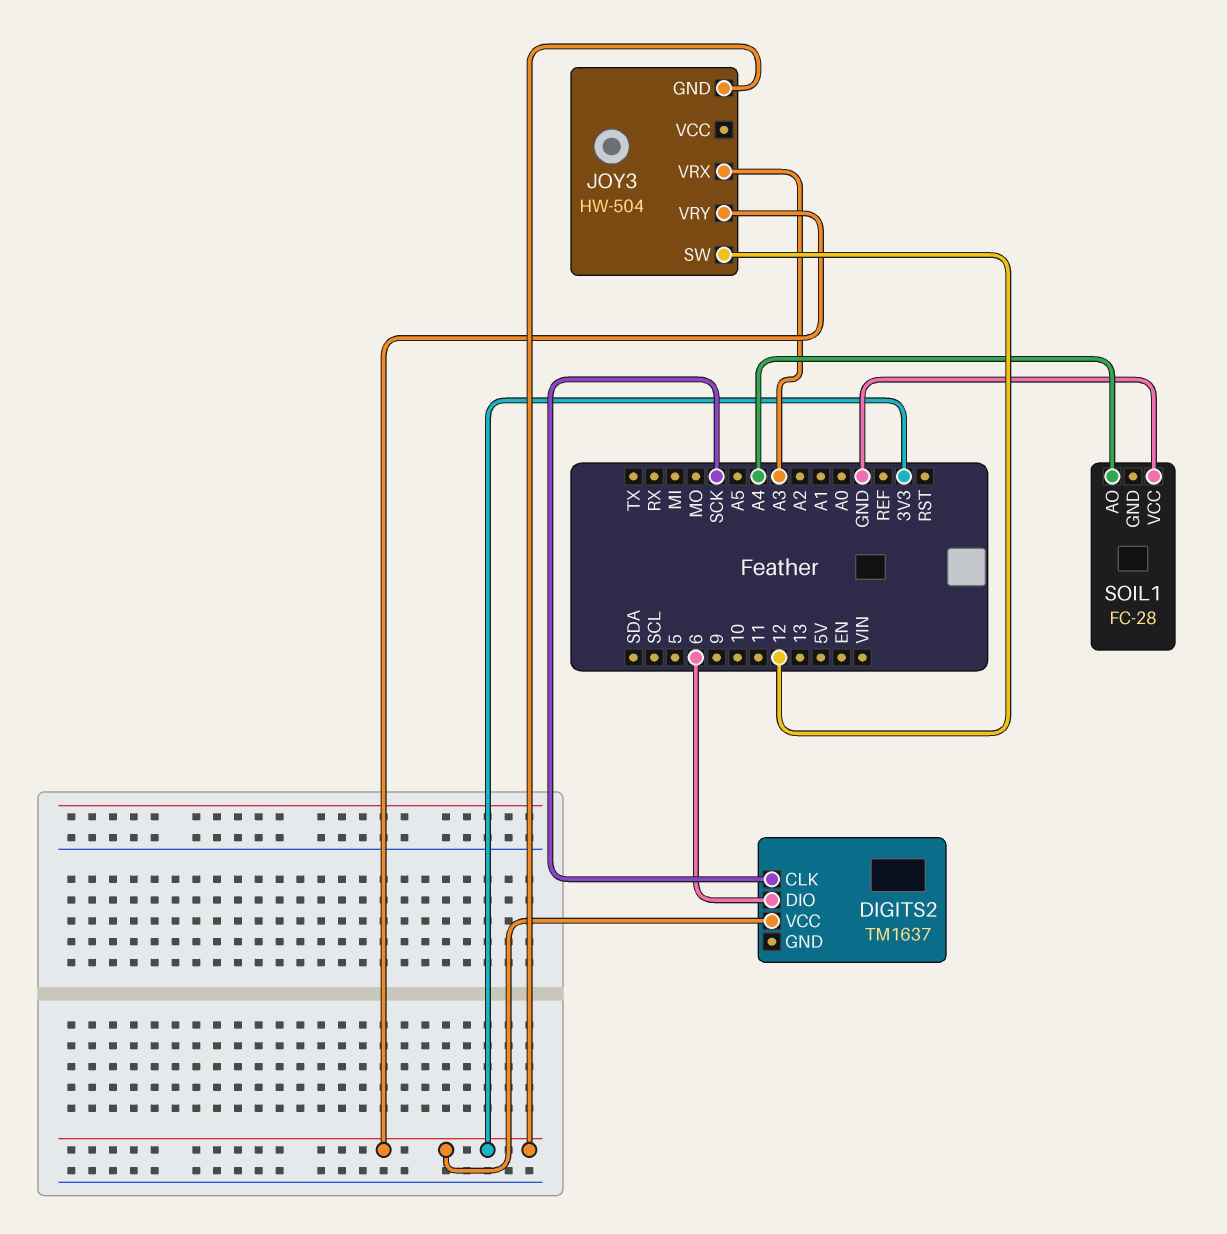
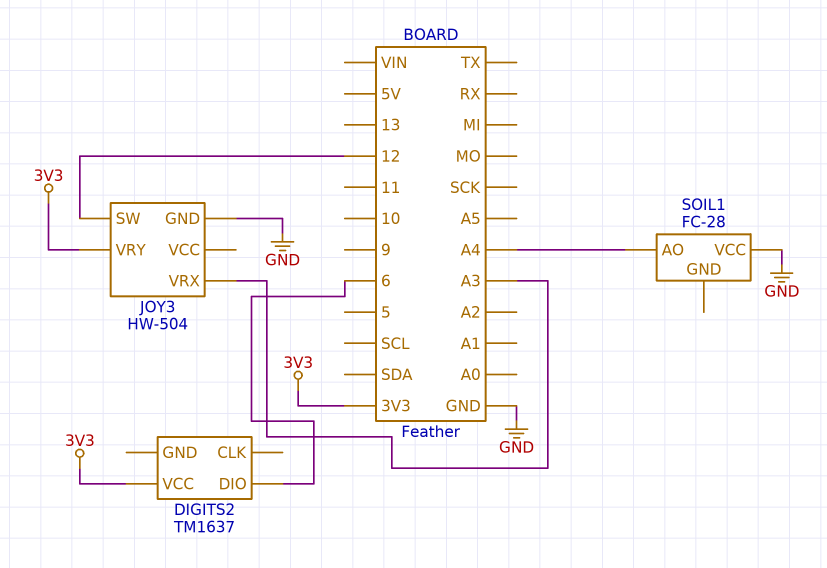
DIGITS2 pin CLK: SCK -> none
JOY3 pin GND: 3V3 -> GND

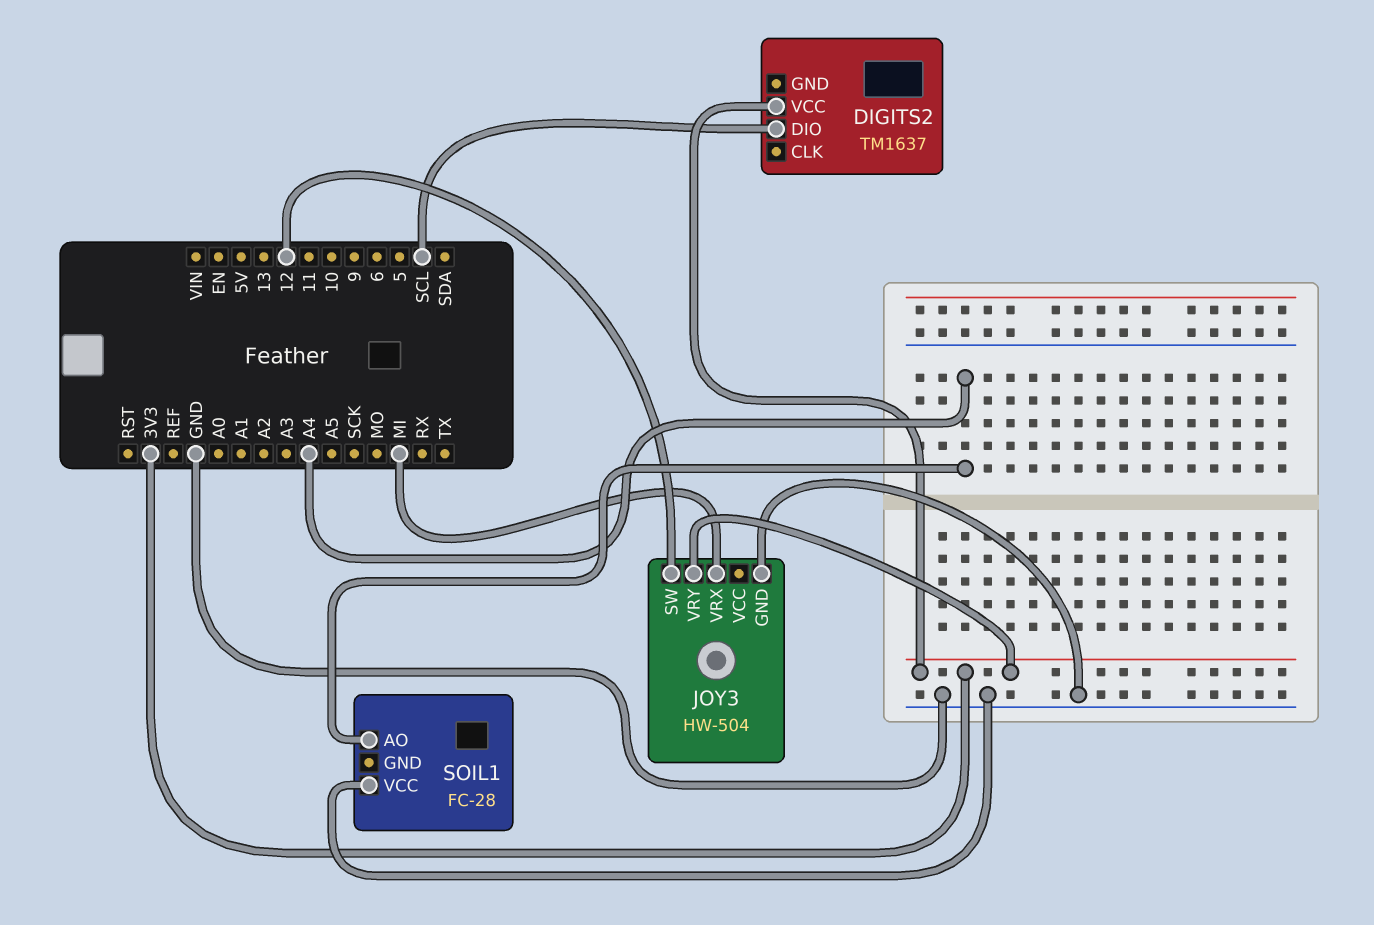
DIGITS2 pin DIO: 6 -> SCL
JOY3 pin VRX: A3 -> MI

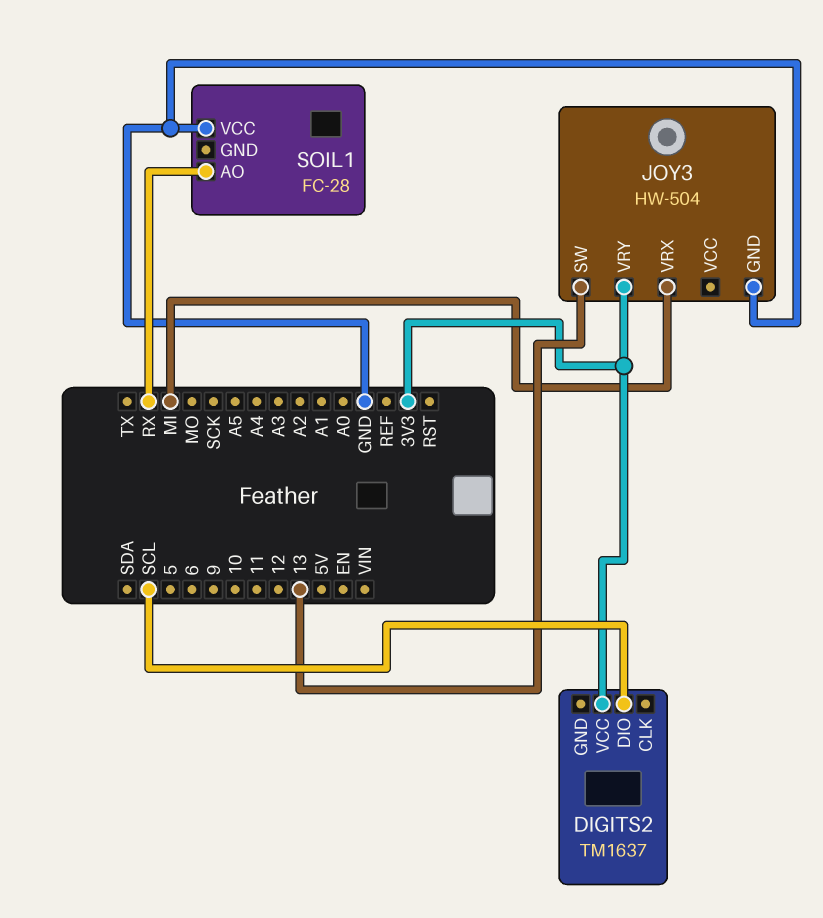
JOY3 pin SW: 12 -> 13
SOIL1 pin AO: A4 -> RX

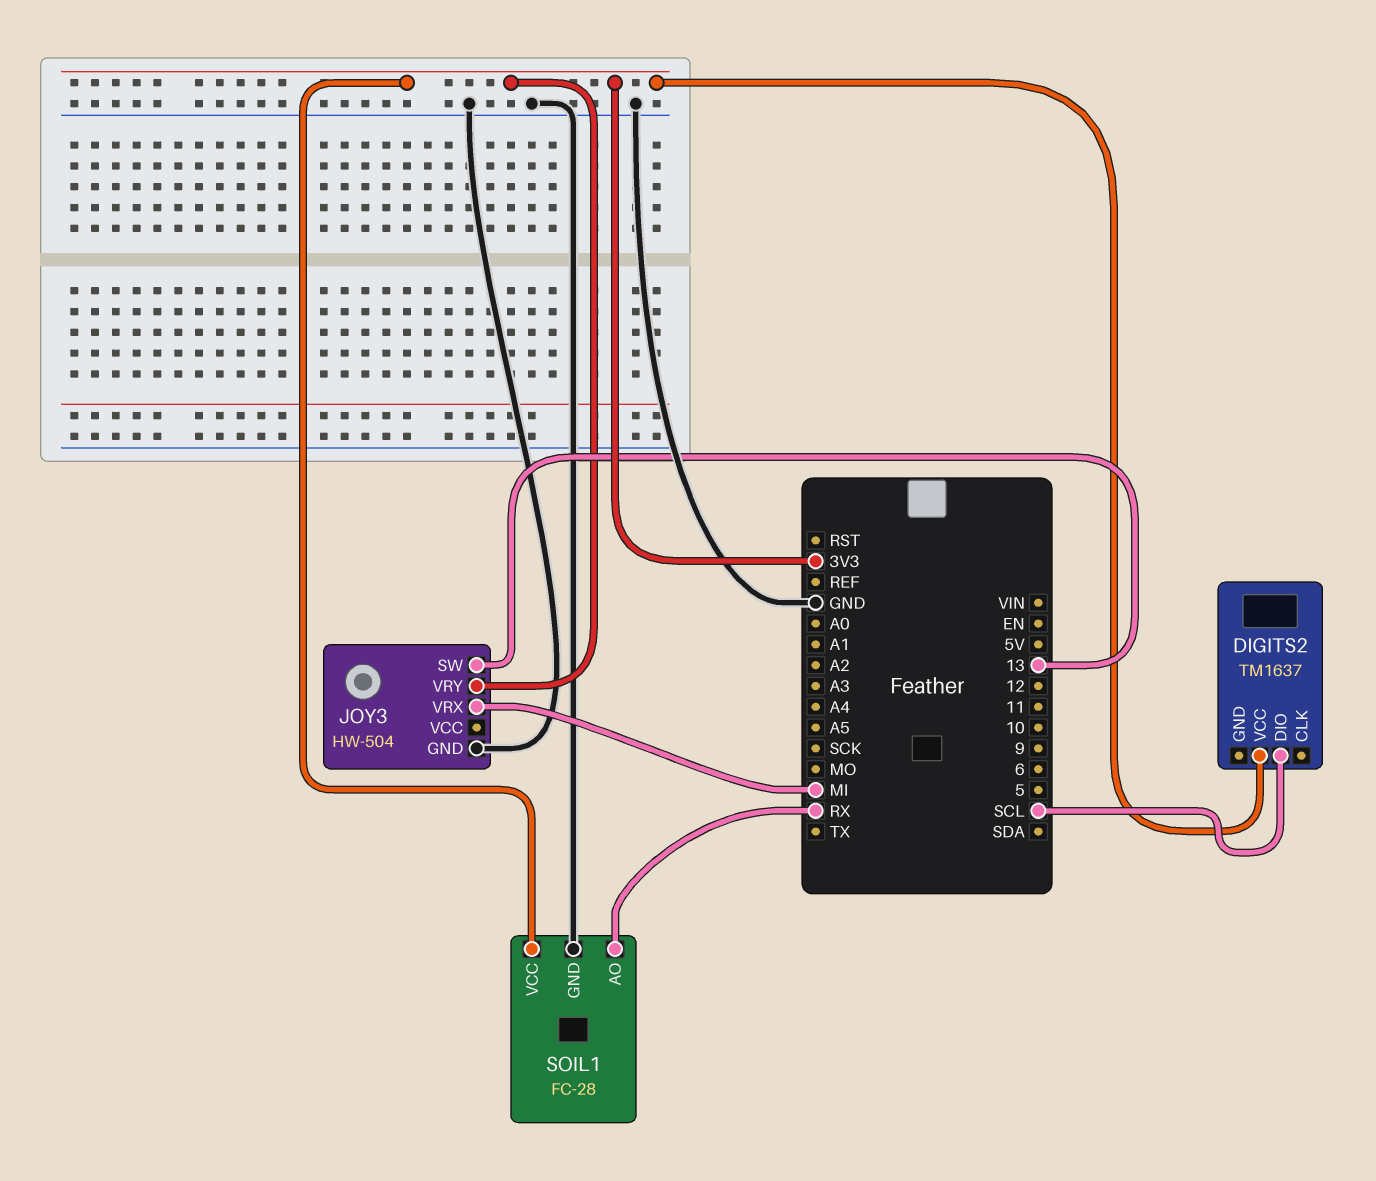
SOIL1 pin GND: none -> GND
SOIL1 pin VCC: GND -> 3V3

